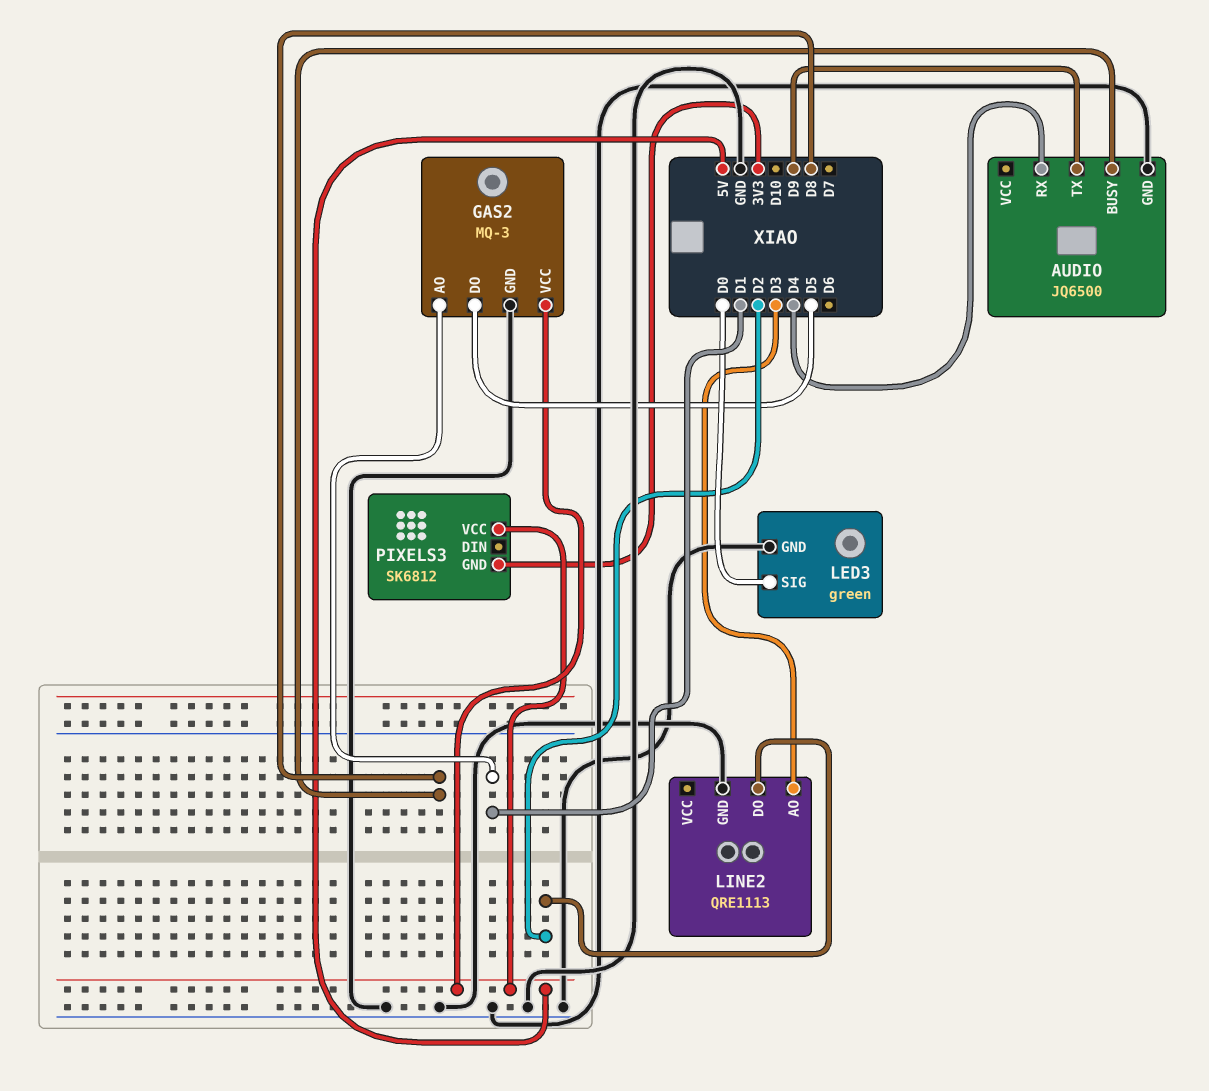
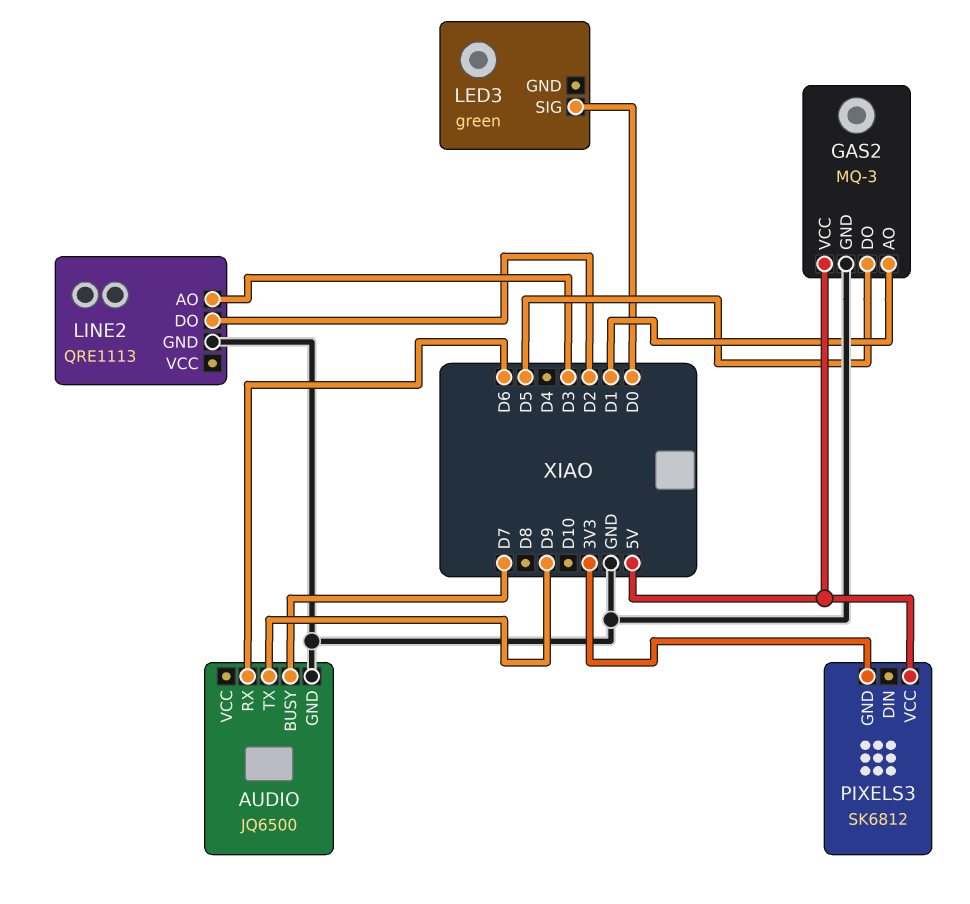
AUDIO pin BUSY: D8 -> D7
AUDIO pin RX: D4 -> D6
LED3 pin GND: GND -> none

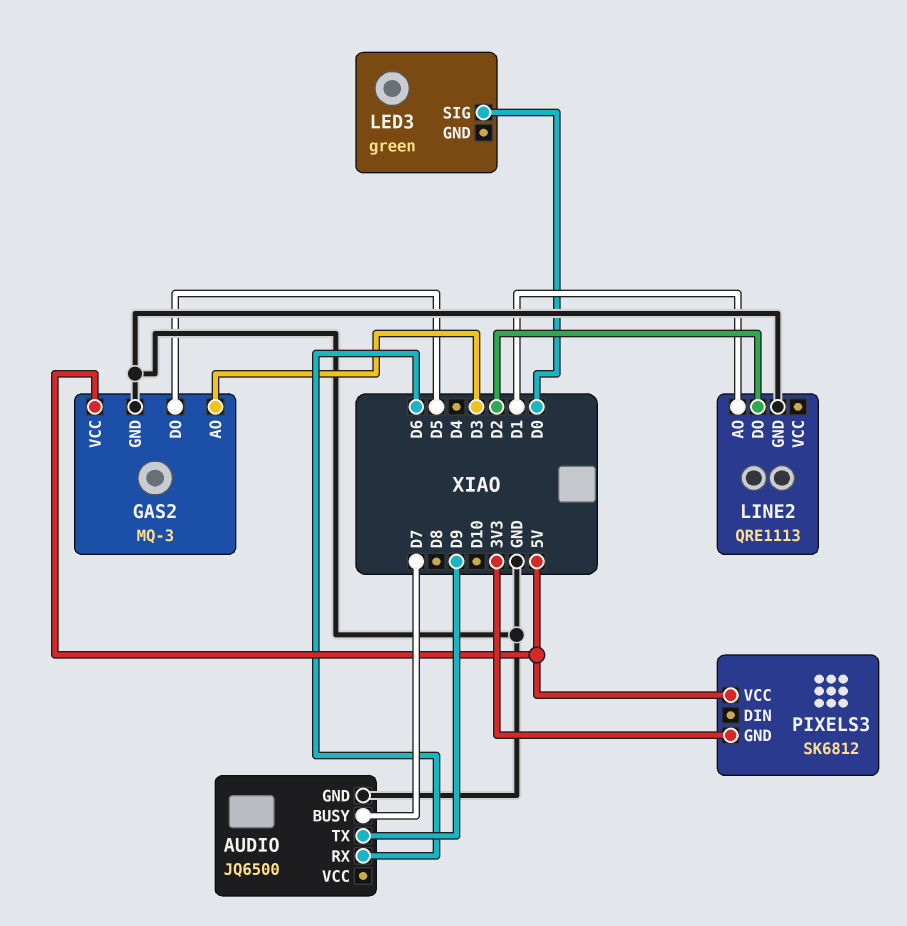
GAS2 pin AO: D1 -> D3
LINE2 pin AO: D3 -> D1

